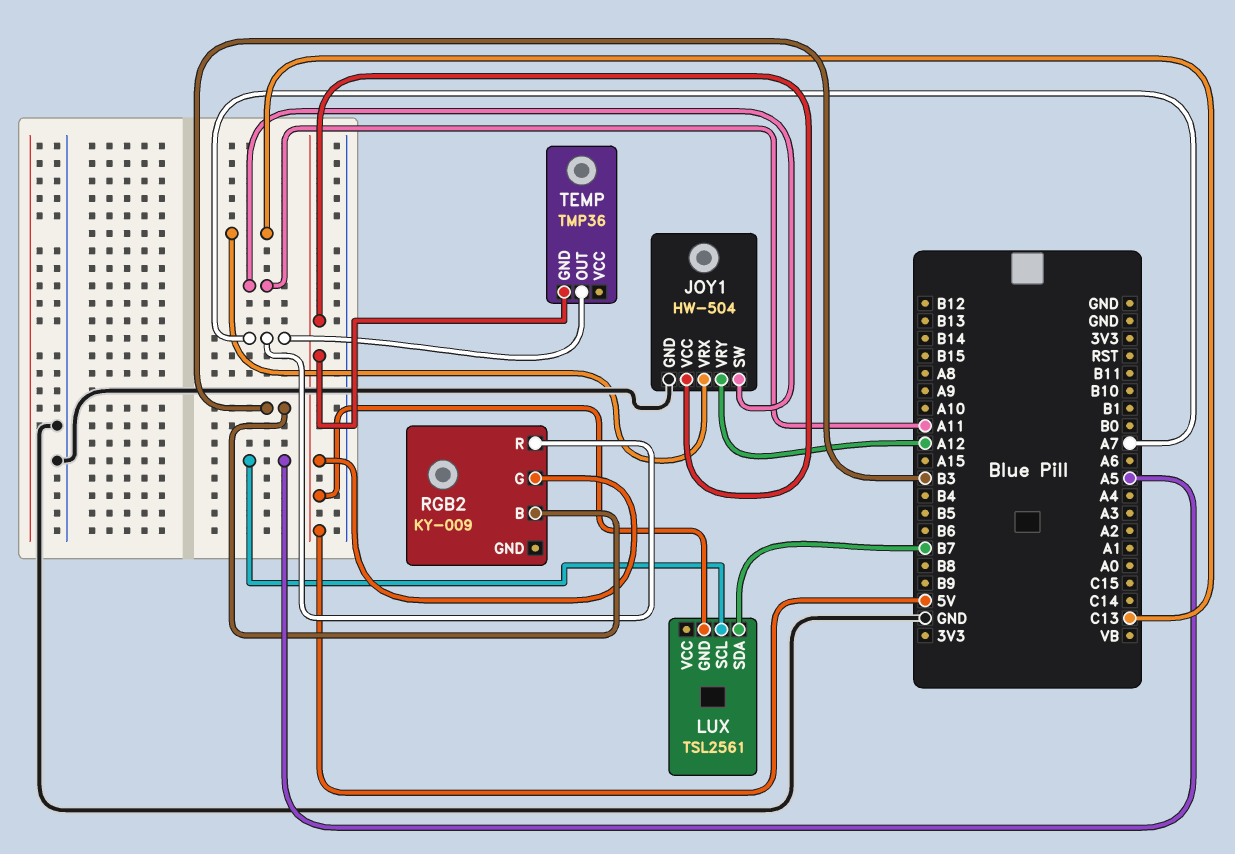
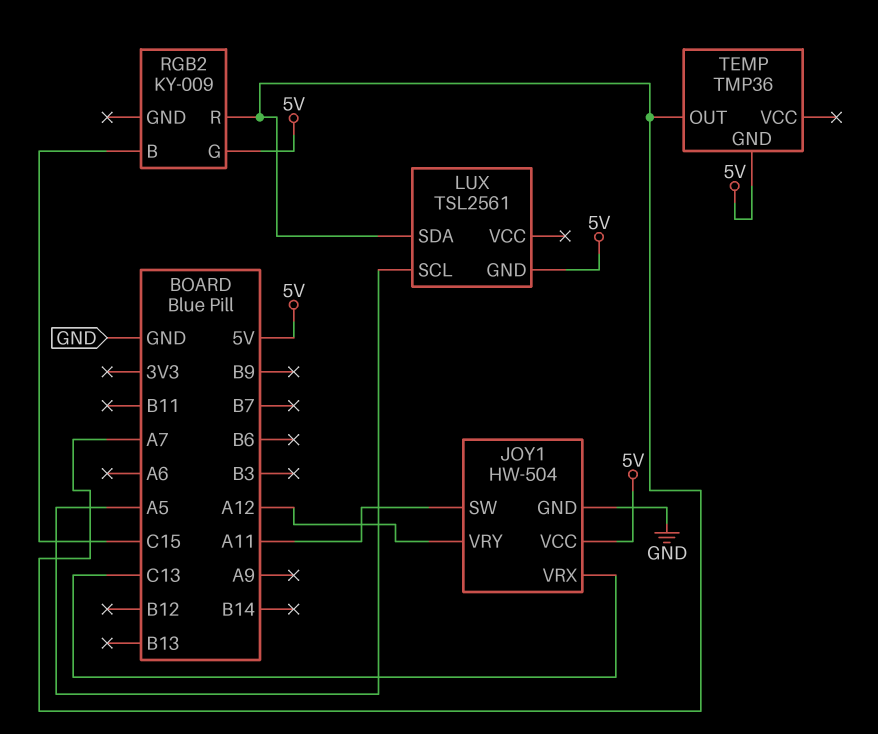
LUX pin SDA: B7 -> A7
RGB2 pin B: B3 -> C15

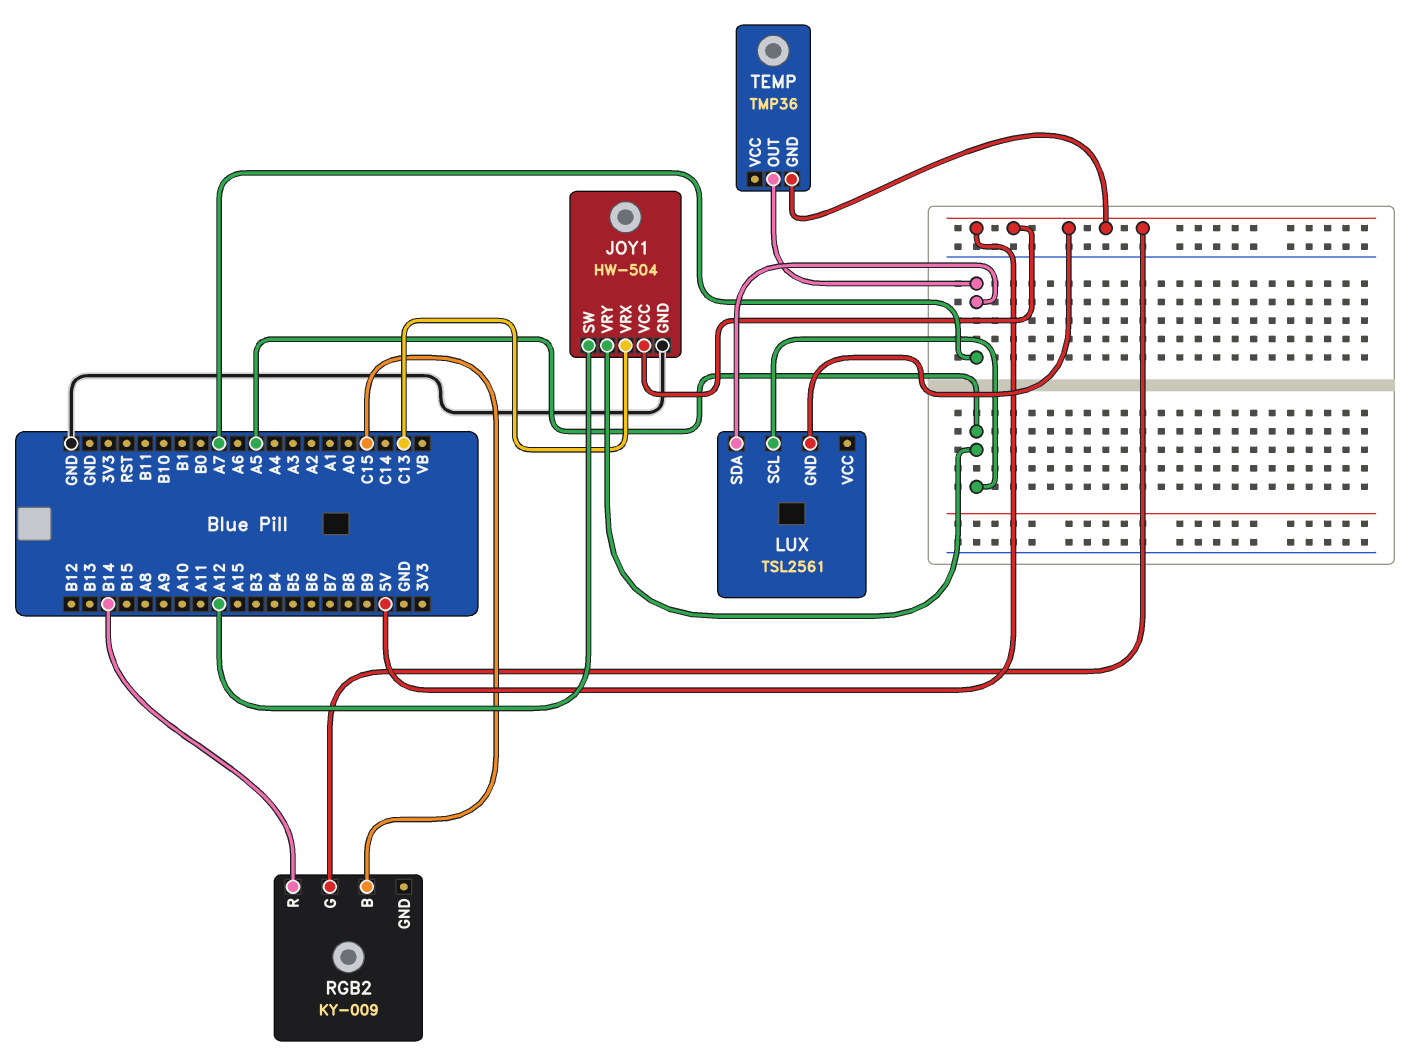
JOY1 pin SW: A11 -> A12
JOY1 pin VRY: A12 -> A5
RGB2 pin R: A7 -> B14

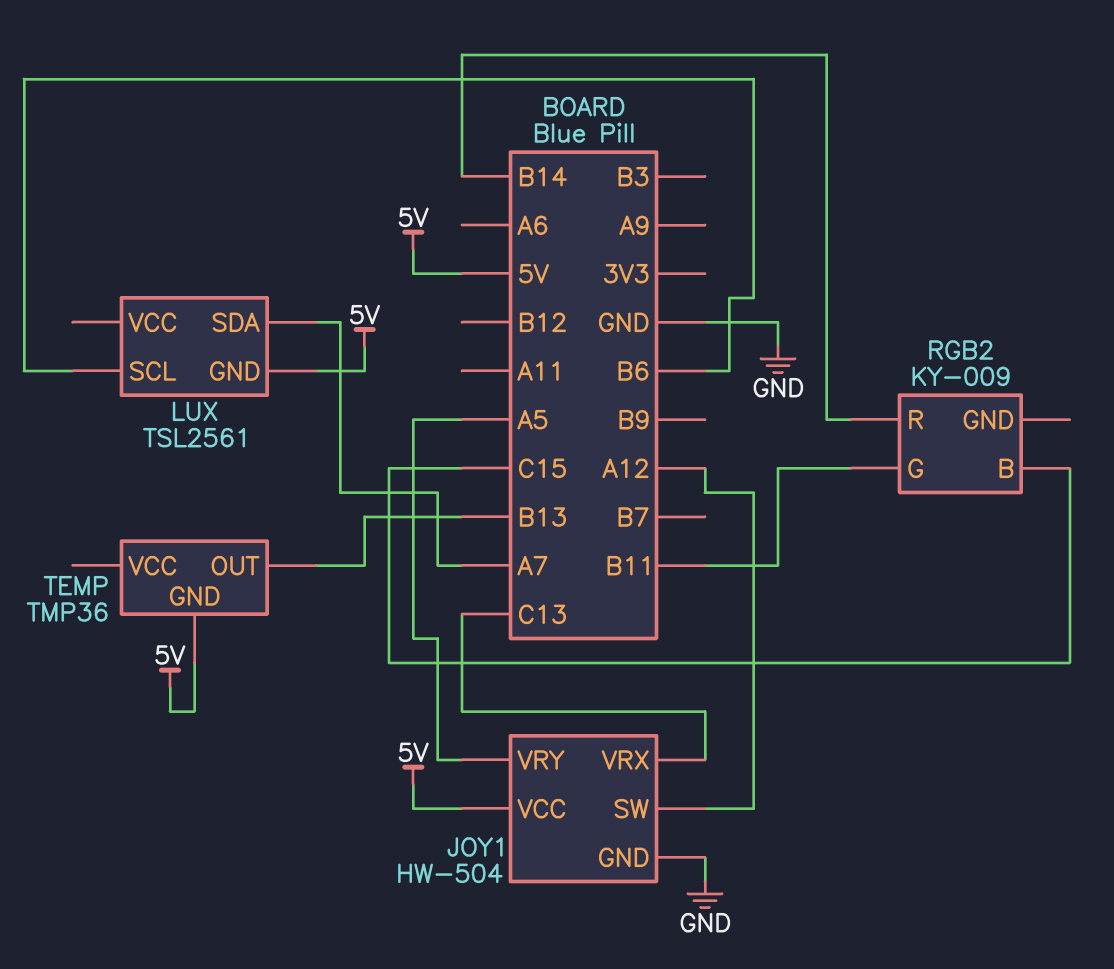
LUX pin SCL: A5 -> B6
RGB2 pin G: 5V -> B11
TEMP pin OUT: A7 -> B13

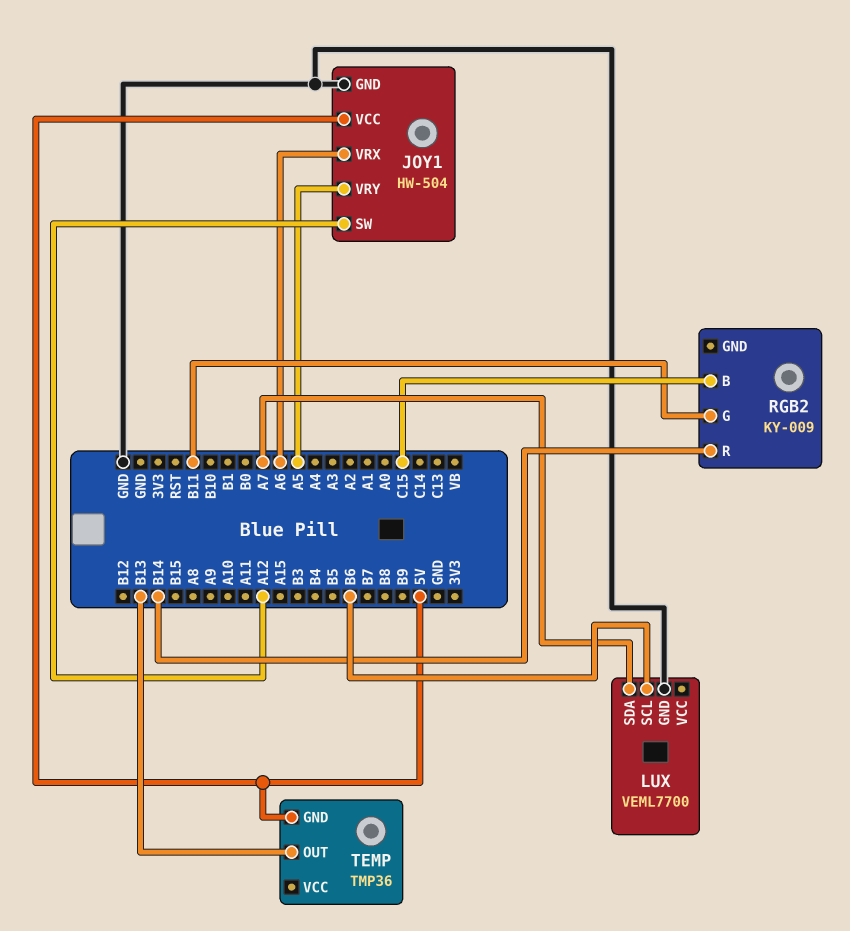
JOY1 pin VRX: C13 -> A6
LUX: TSL2561 -> VEML7700
LUX pin GND: 5V -> GND

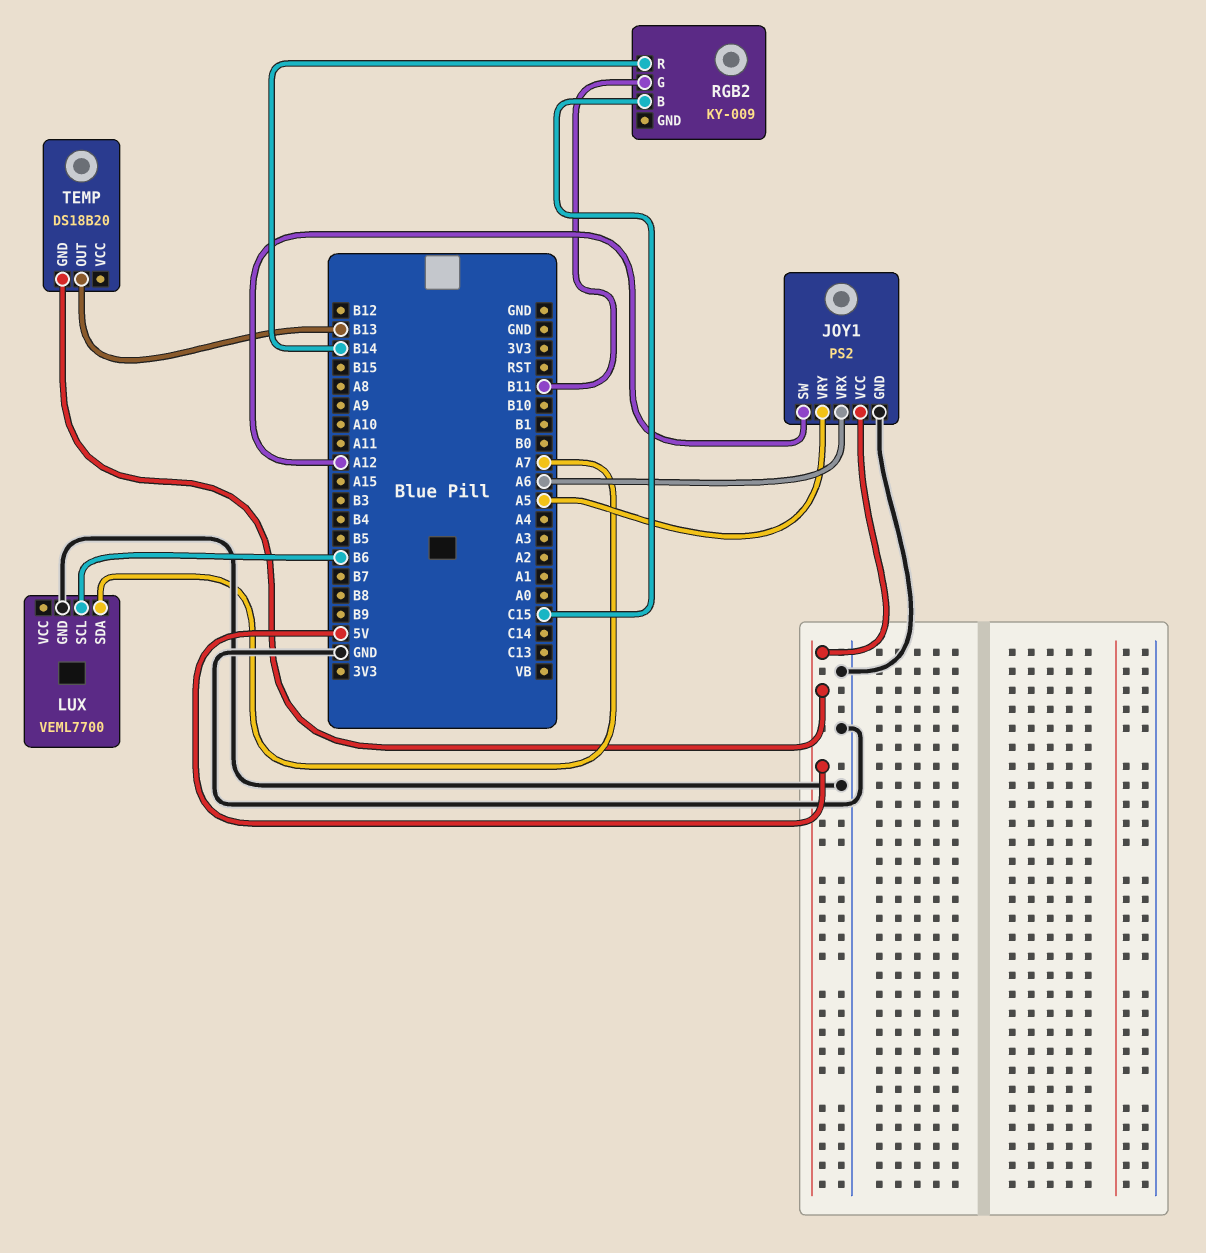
JOY1: HW-504 -> PS2
TEMP: TMP36 -> DS18B20

